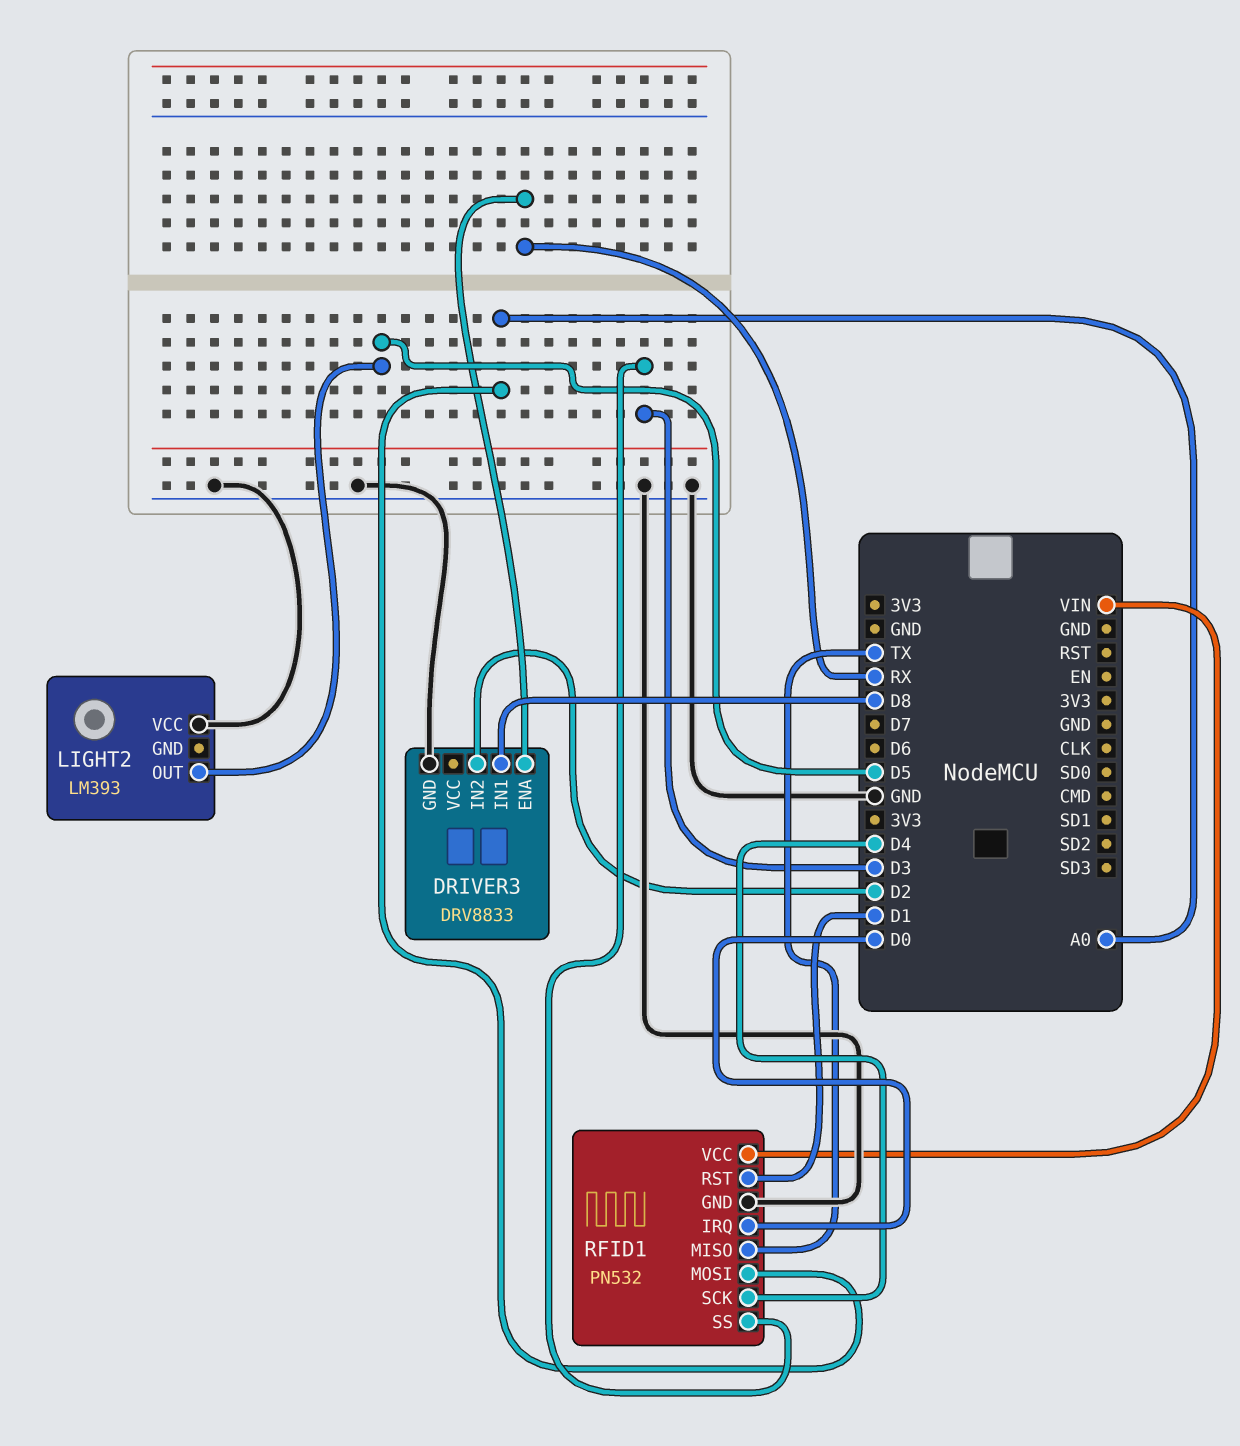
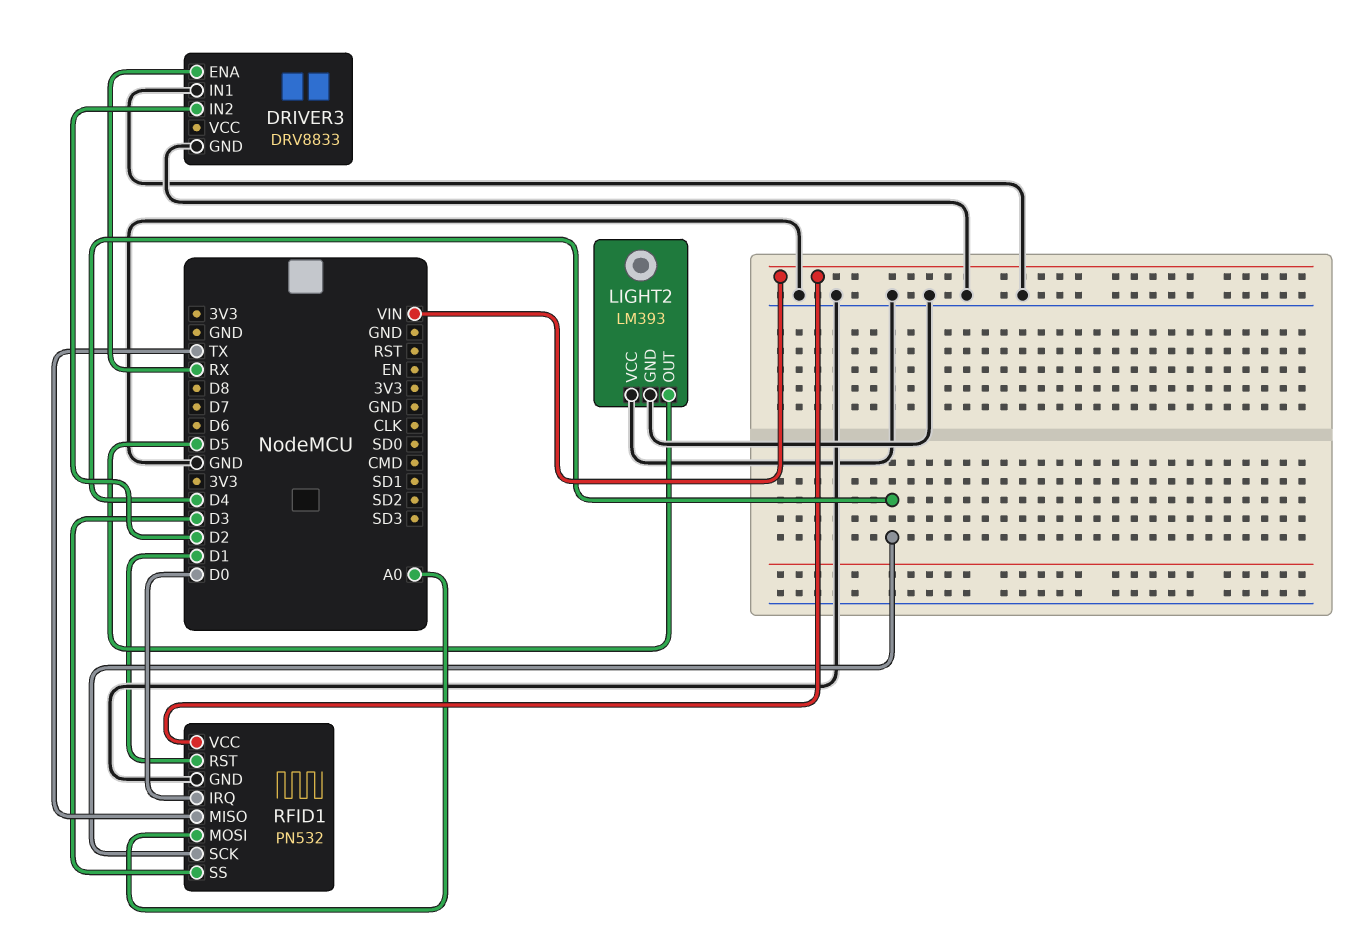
DRIVER3 pin IN1: D8 -> GND
LIGHT2 pin GND: none -> GND

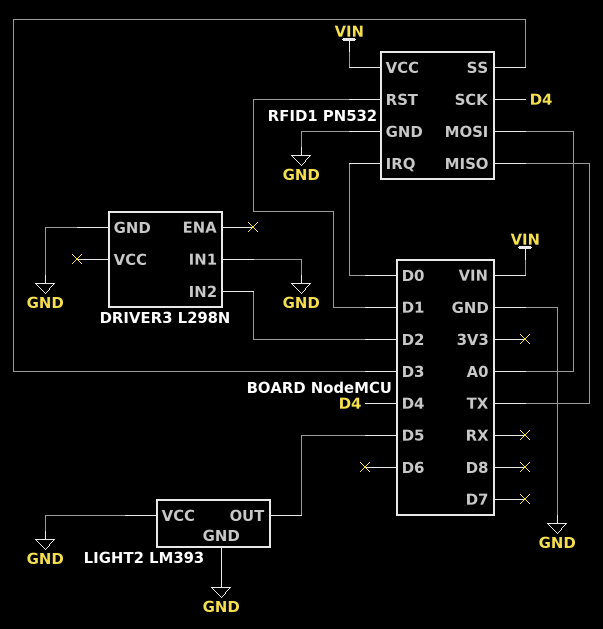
DRIVER3: DRV8833 -> L298N
DRIVER3 pin ENA: RX -> none

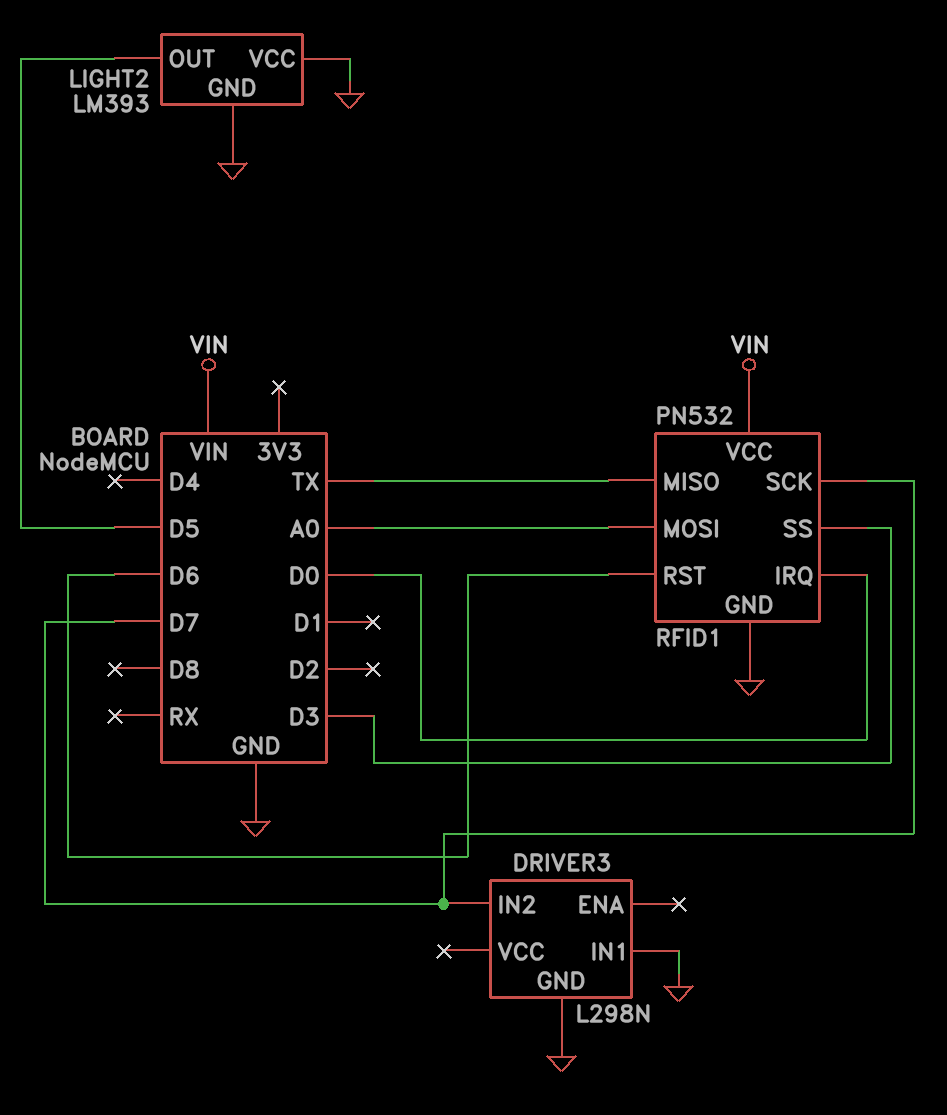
DRIVER3 pin IN2: D2 -> D7
RFID1 pin RST: D1 -> D6
RFID1 pin SCK: D4 -> D7

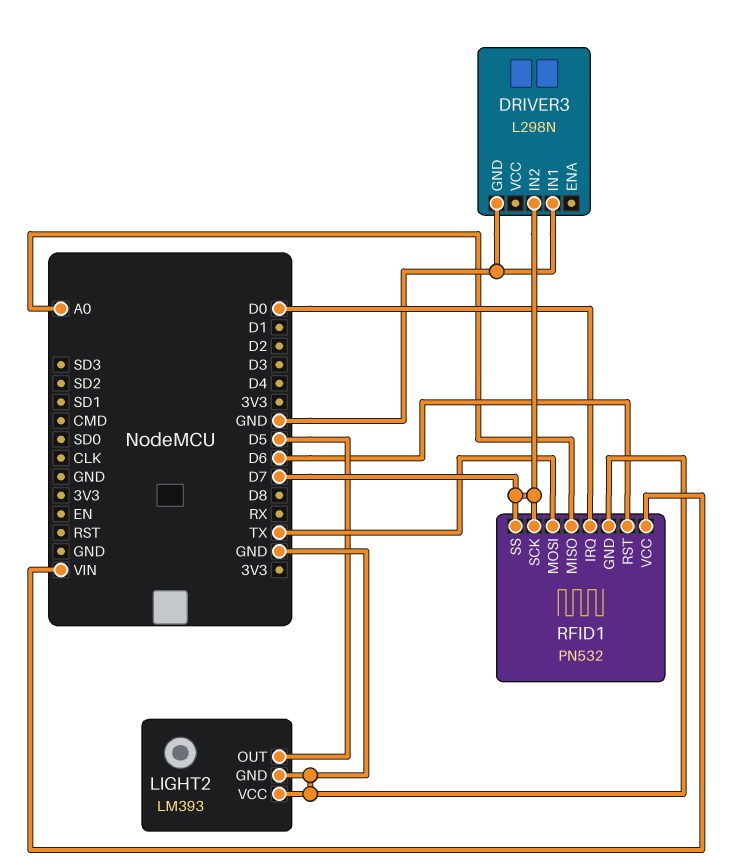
RFID1 pin MISO: TX -> A0
RFID1 pin MOSI: A0 -> TX
RFID1 pin SS: D3 -> D7

